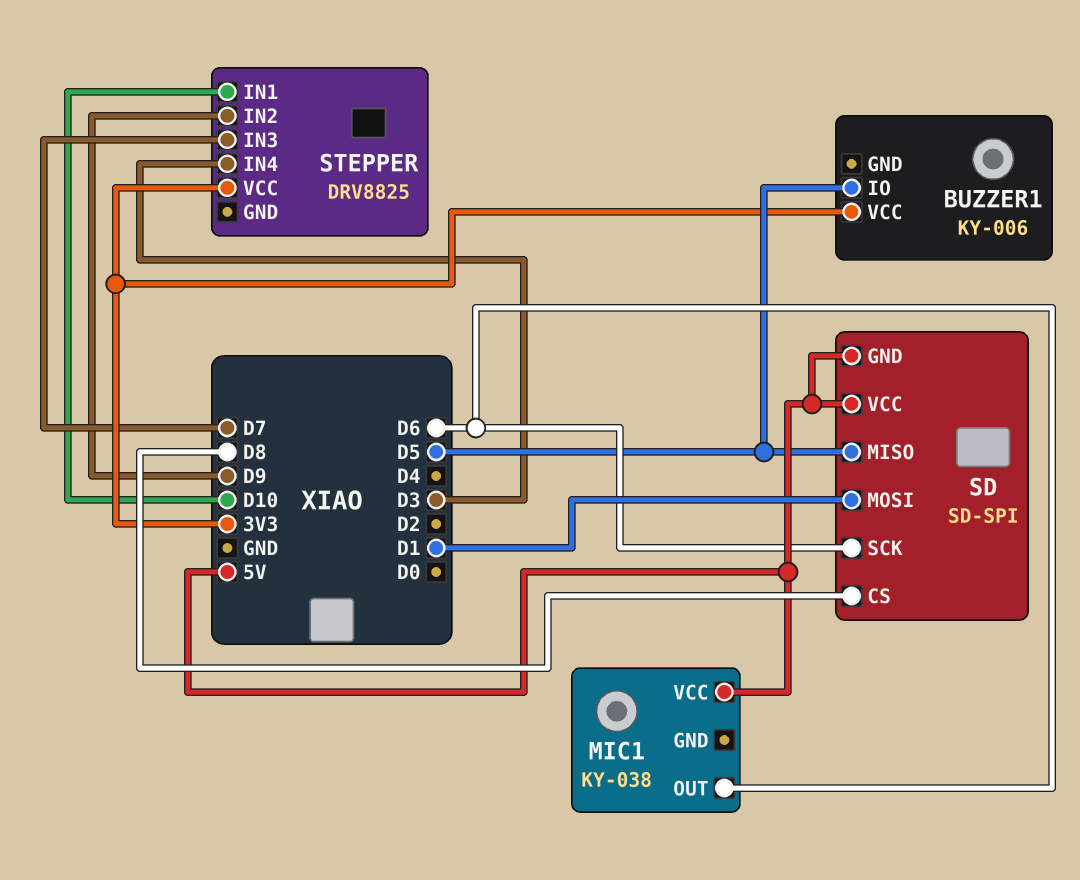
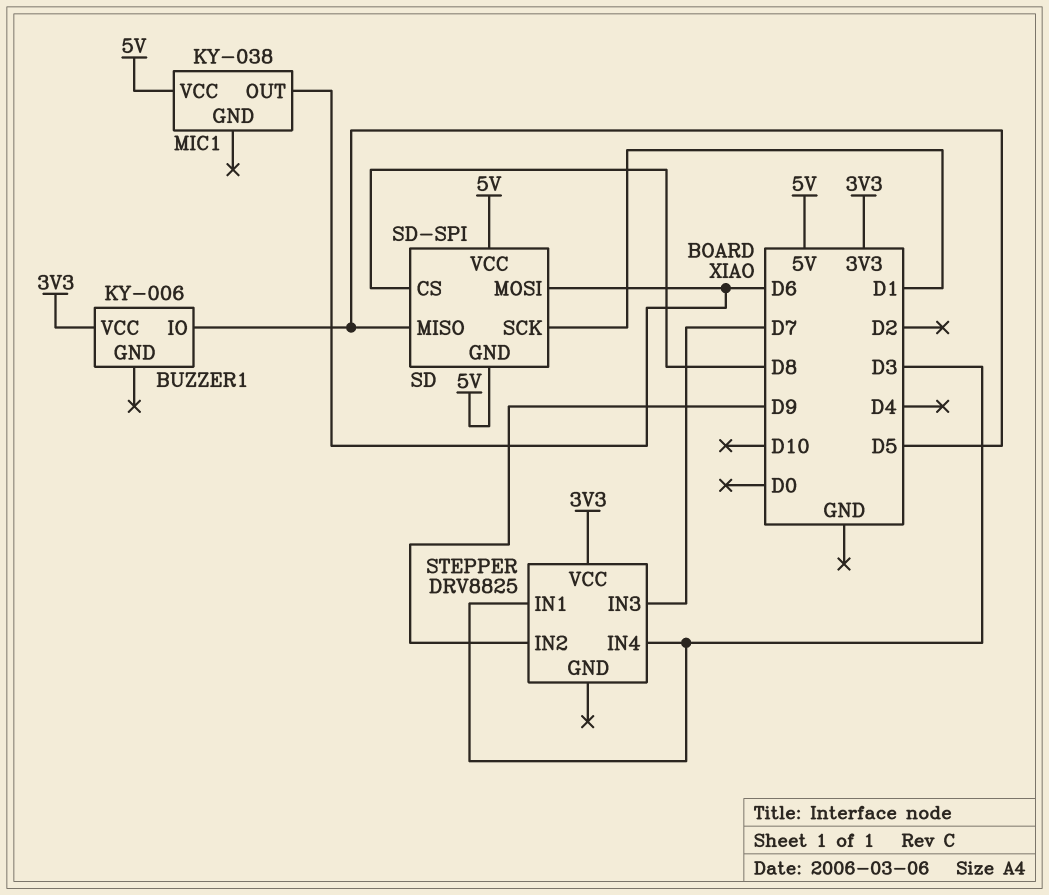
SD pin MOSI: D1 -> D6
SD pin SCK: D6 -> D1
STEPPER pin IN1: D10 -> D3

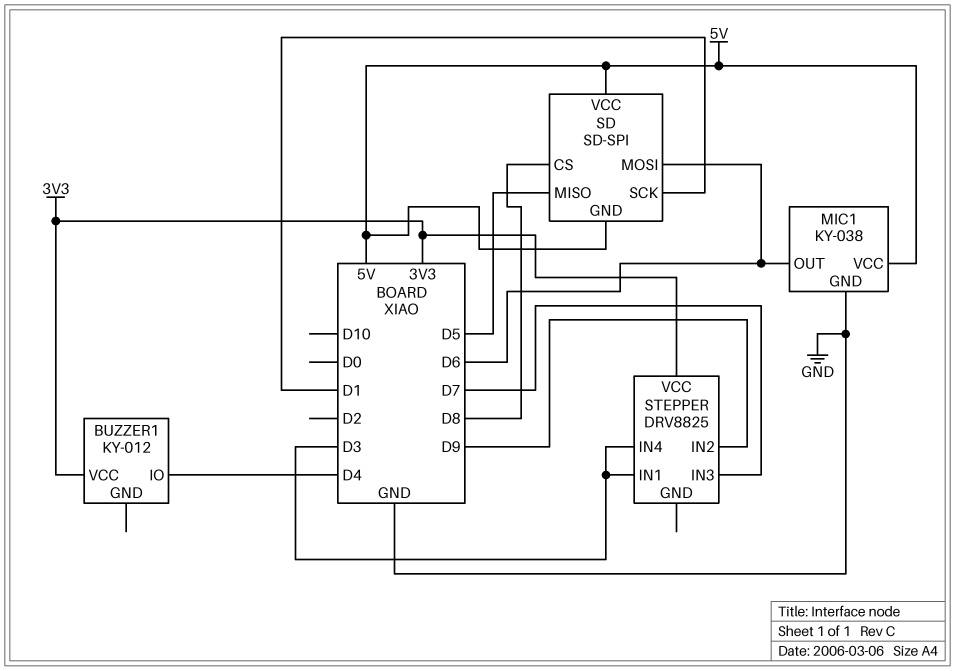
BUZZER1: KY-006 -> KY-012
BUZZER1 pin IO: D5 -> D4
MIC1 pin GND: none -> GND

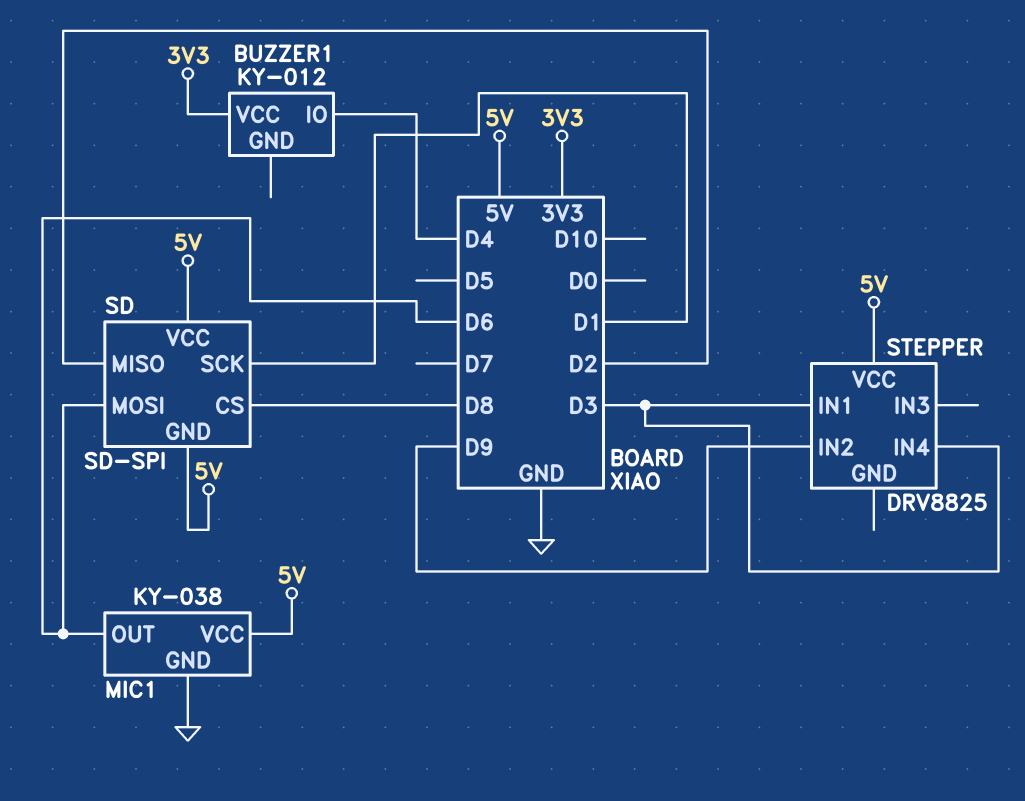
SD pin MISO: D5 -> D2
STEPPER pin IN3: D7 -> none
STEPPER pin VCC: 3V3 -> 5V

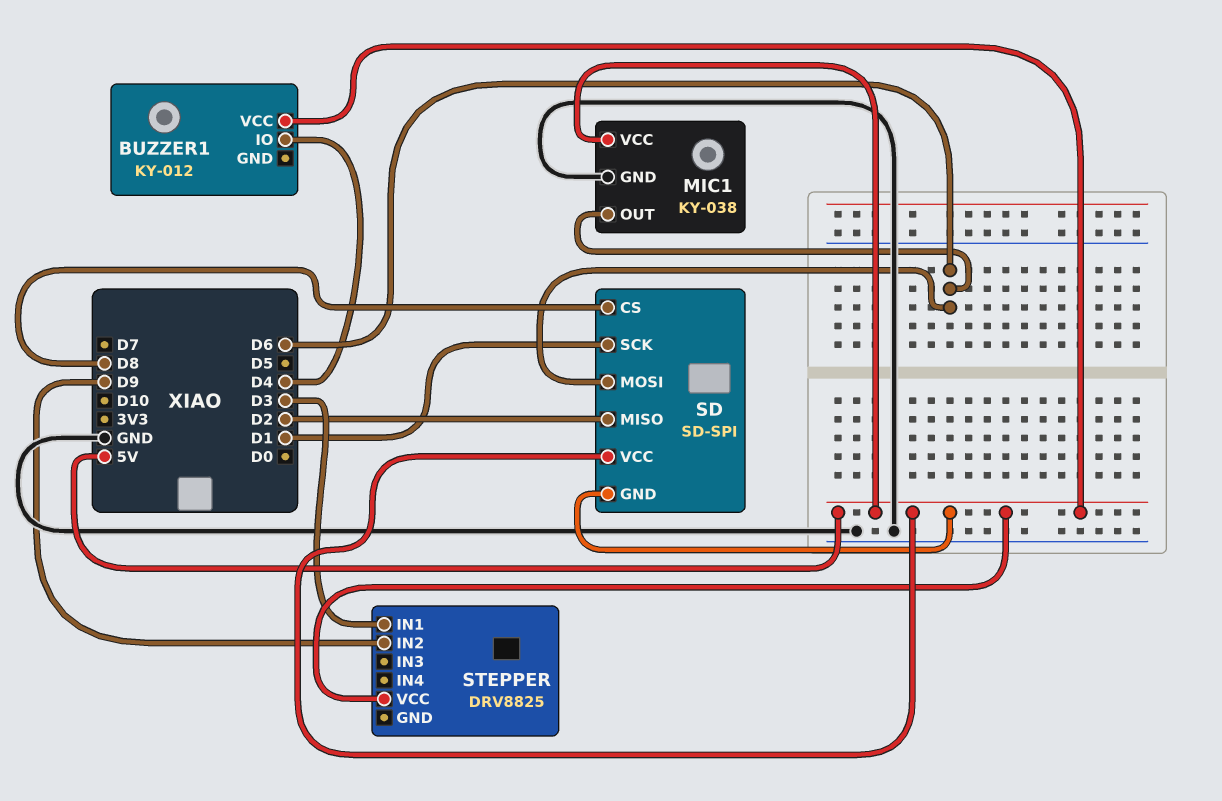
BUZZER1 pin VCC: 3V3 -> 5V
STEPPER pin IN4: D3 -> none

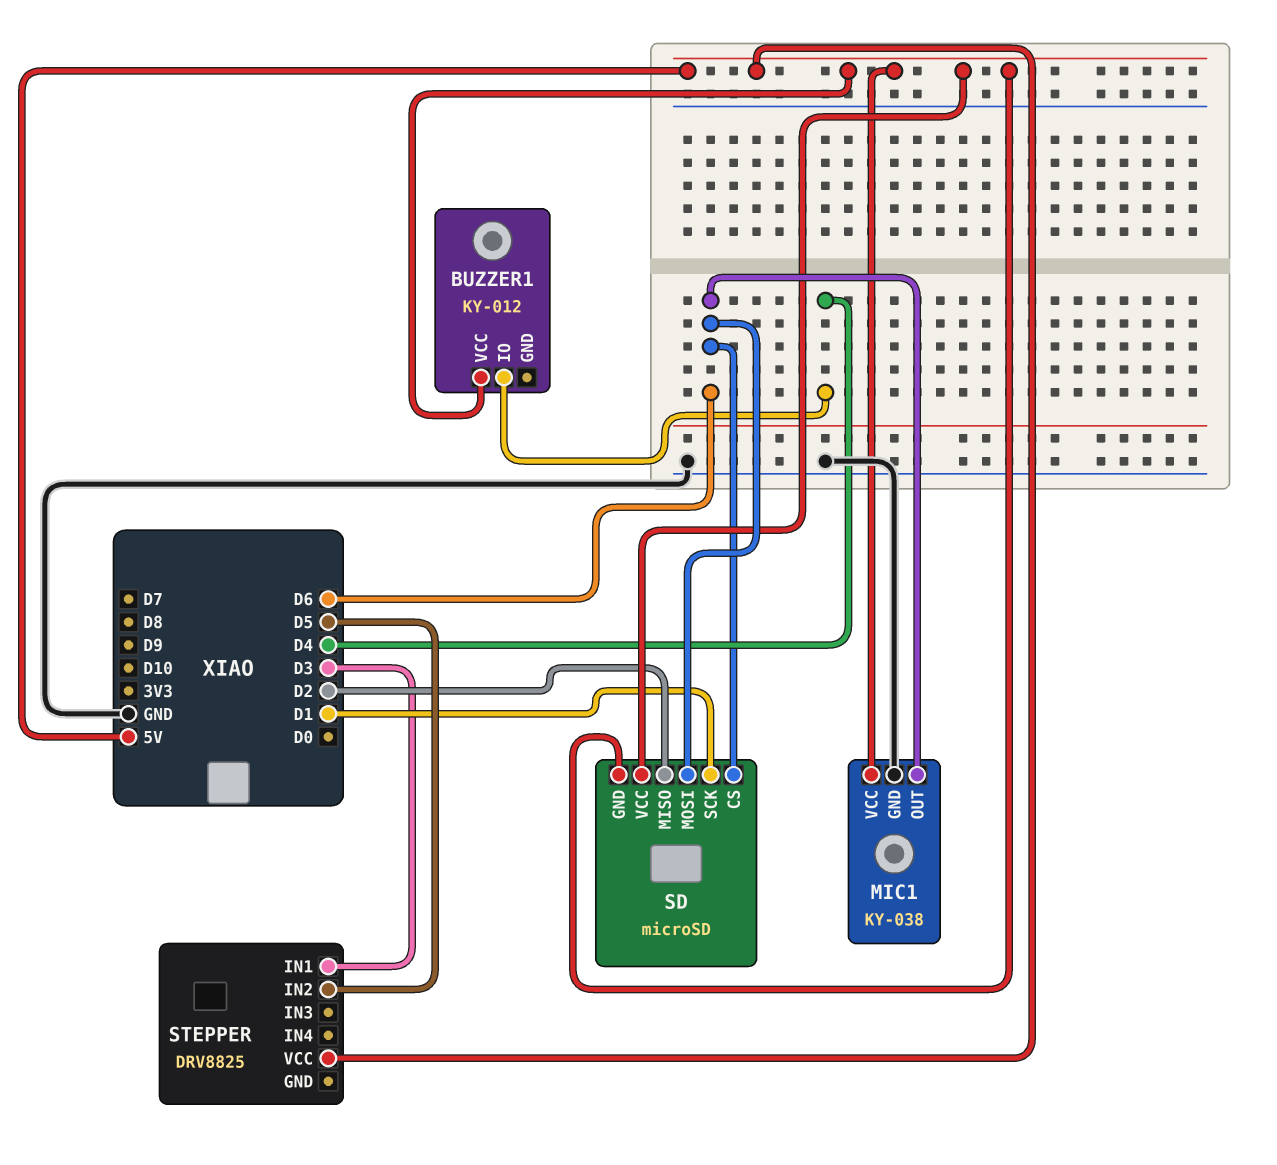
SD: SD-SPI -> microSD
SD pin CS: D8 -> D6
STEPPER pin IN2: D9 -> D5

